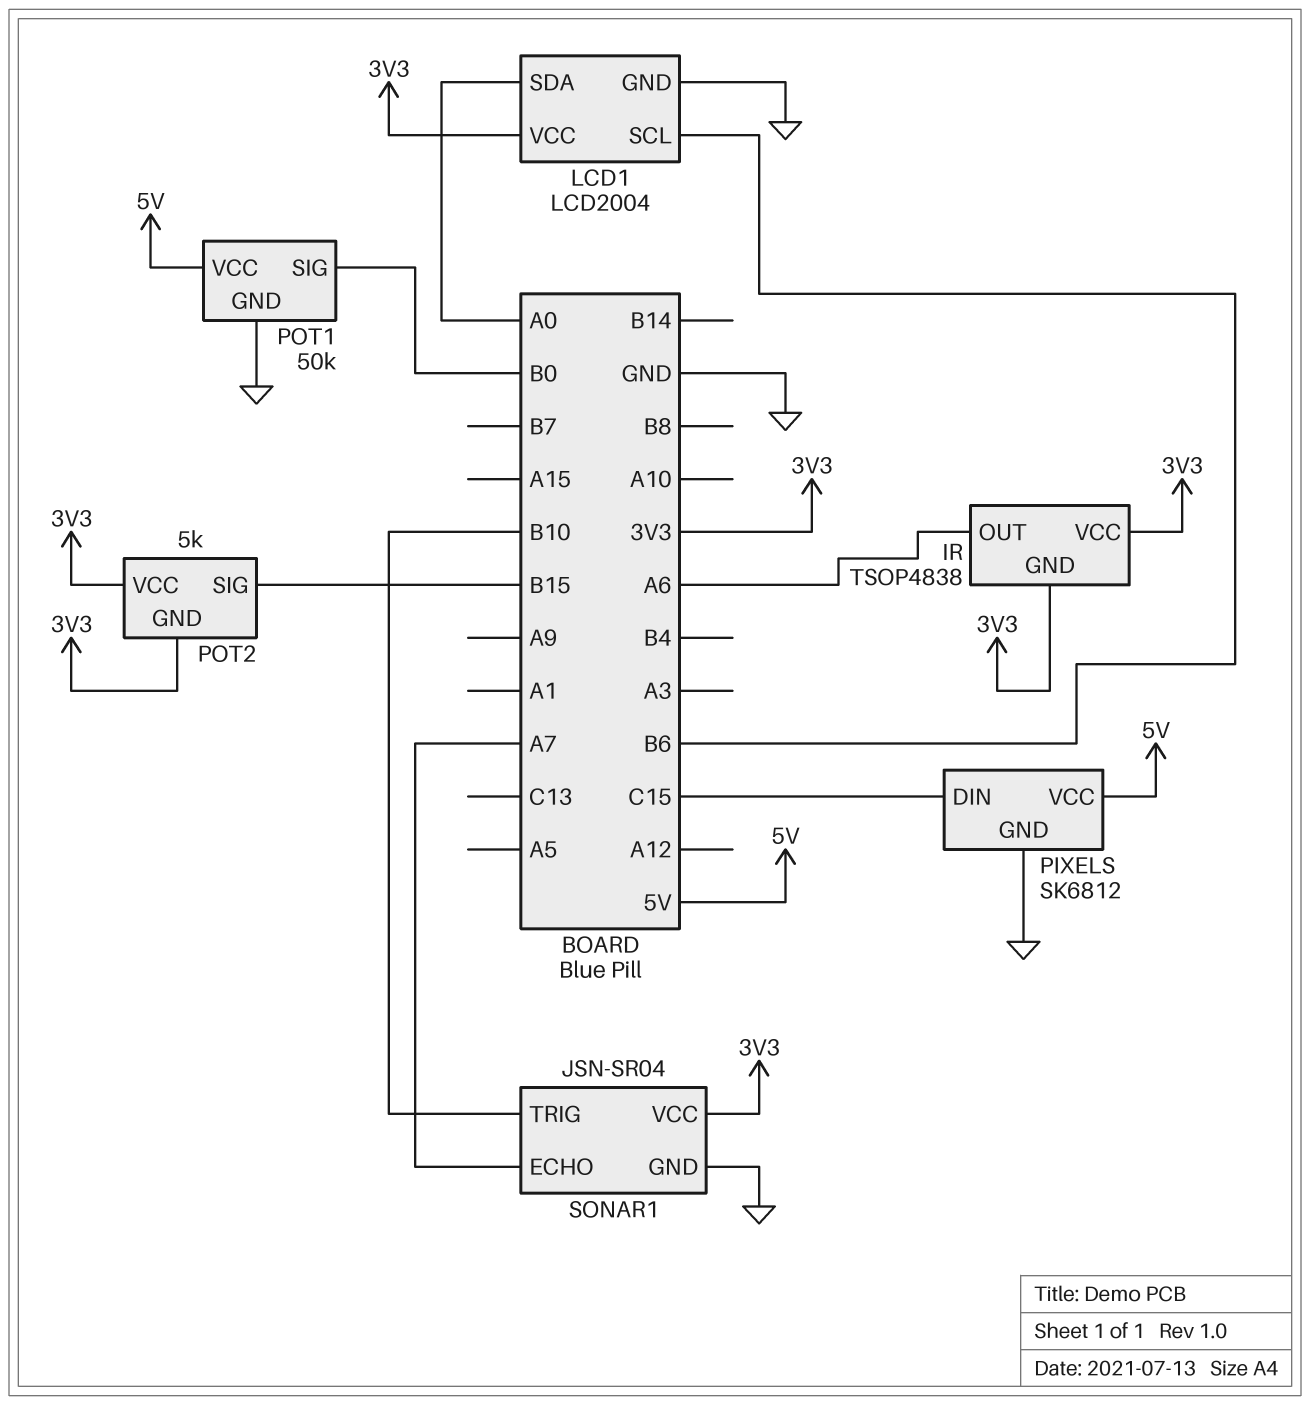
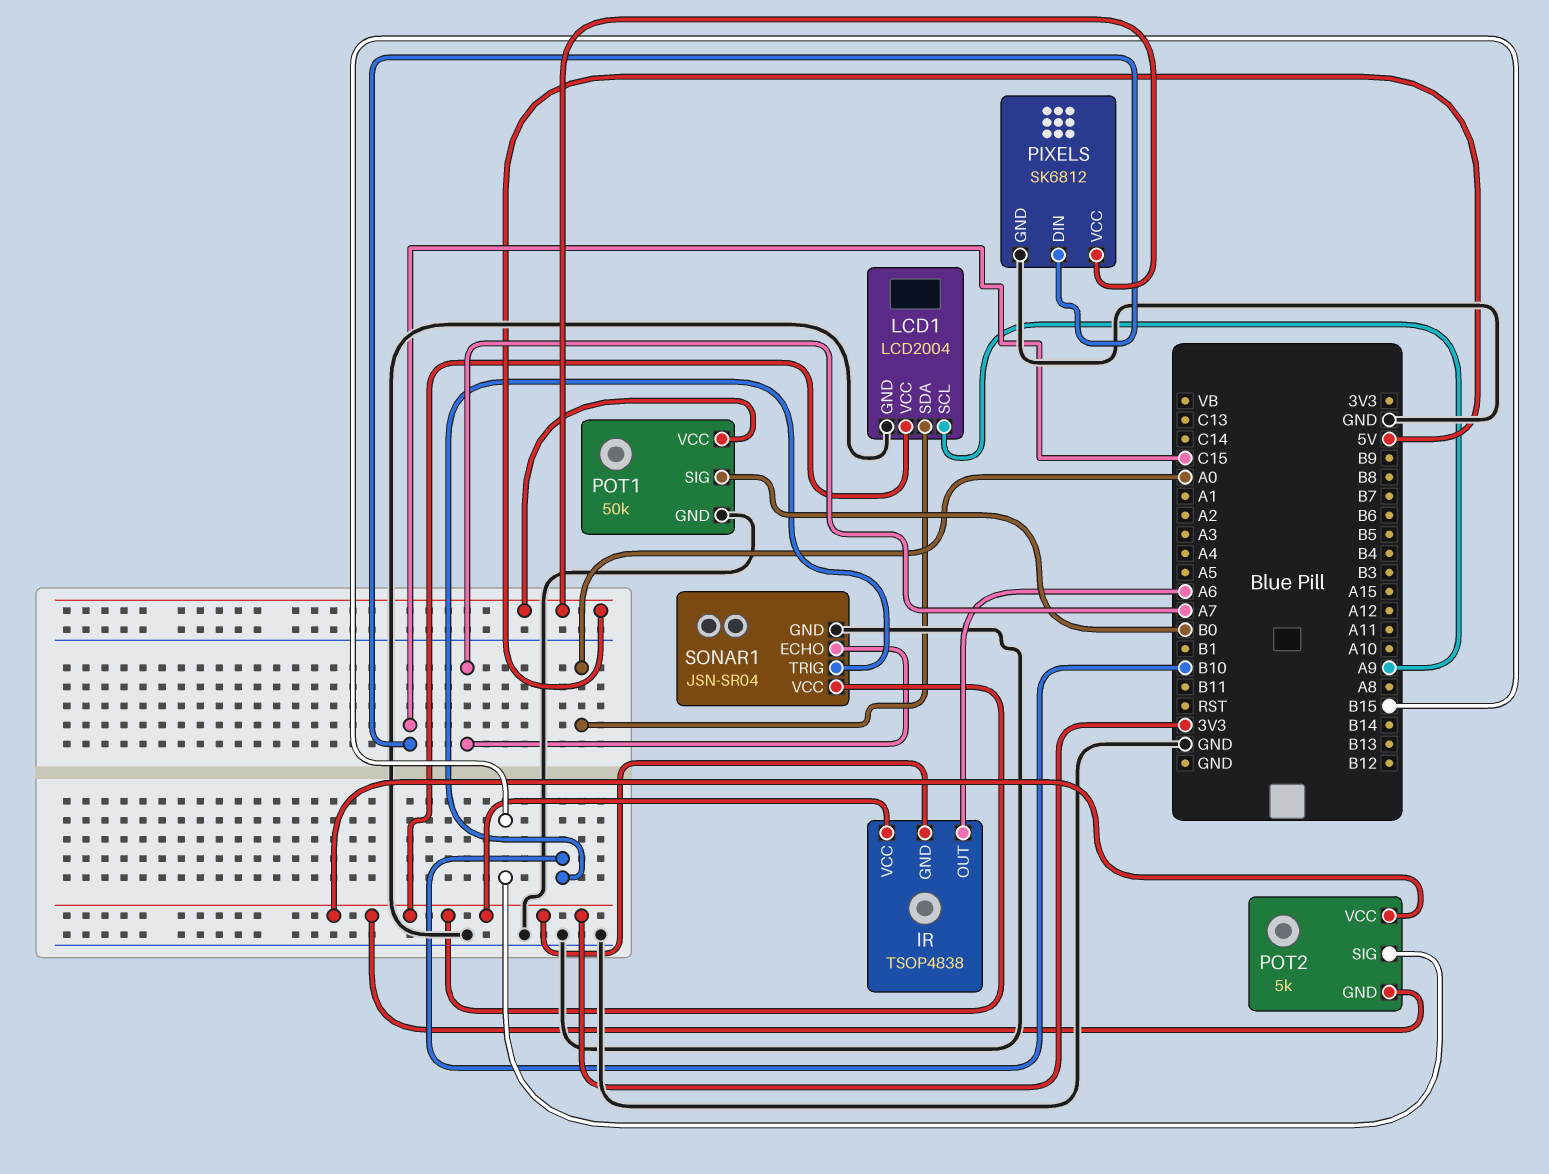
LCD1 pin SCL: B6 -> A9

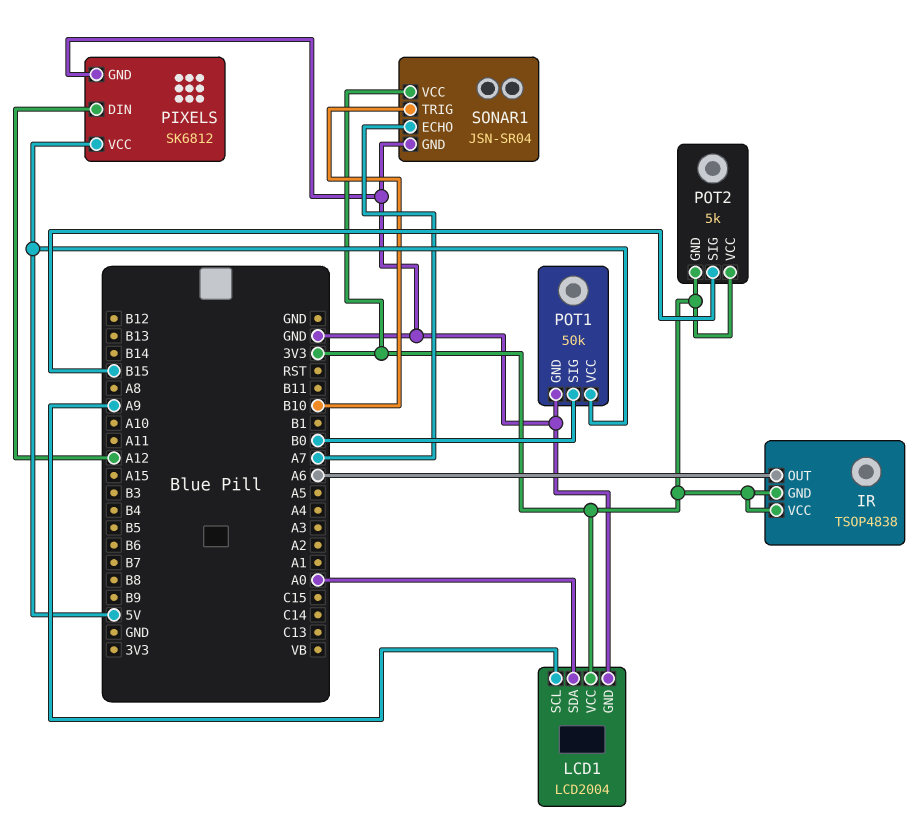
PIXELS pin DIN: C15 -> A12

